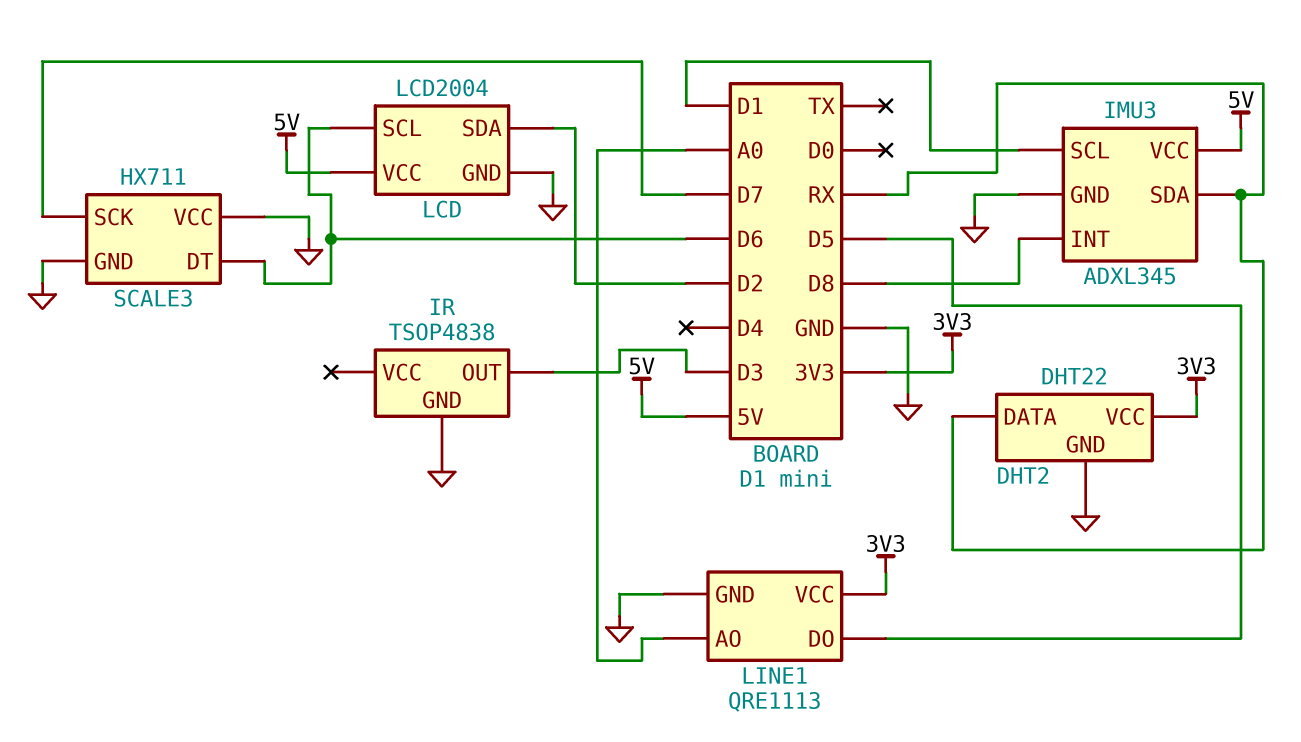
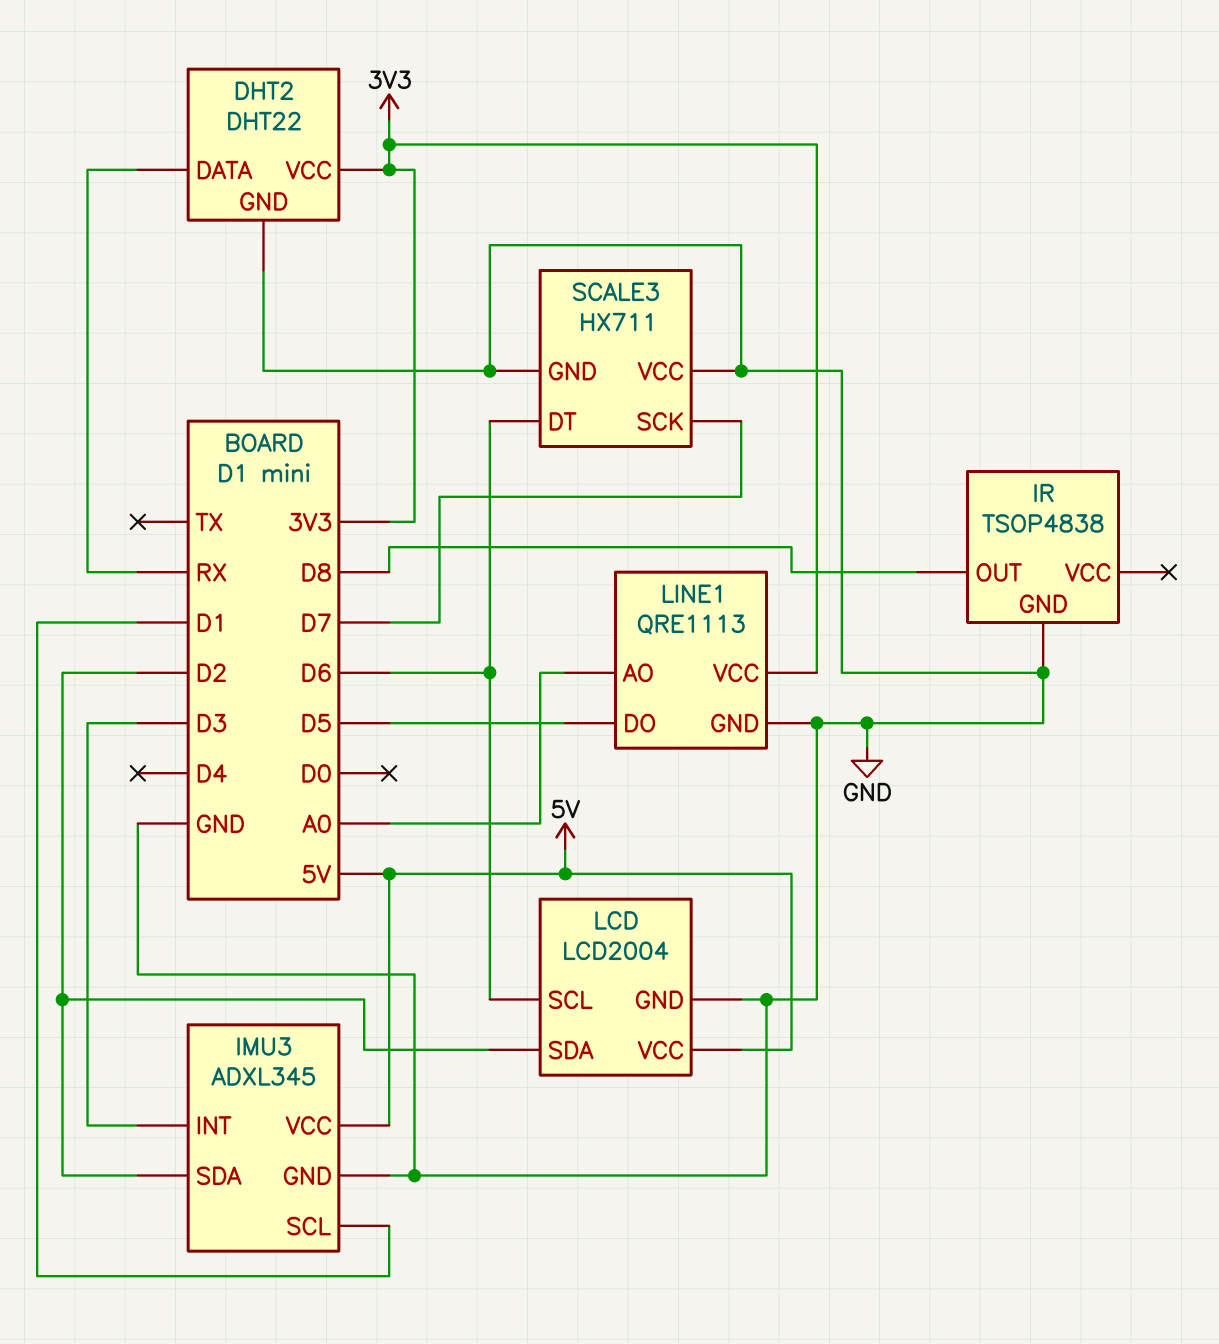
IMU3 pin INT: D8 -> D3
IMU3 pin SDA: RX -> D2
IR pin OUT: D3 -> D8

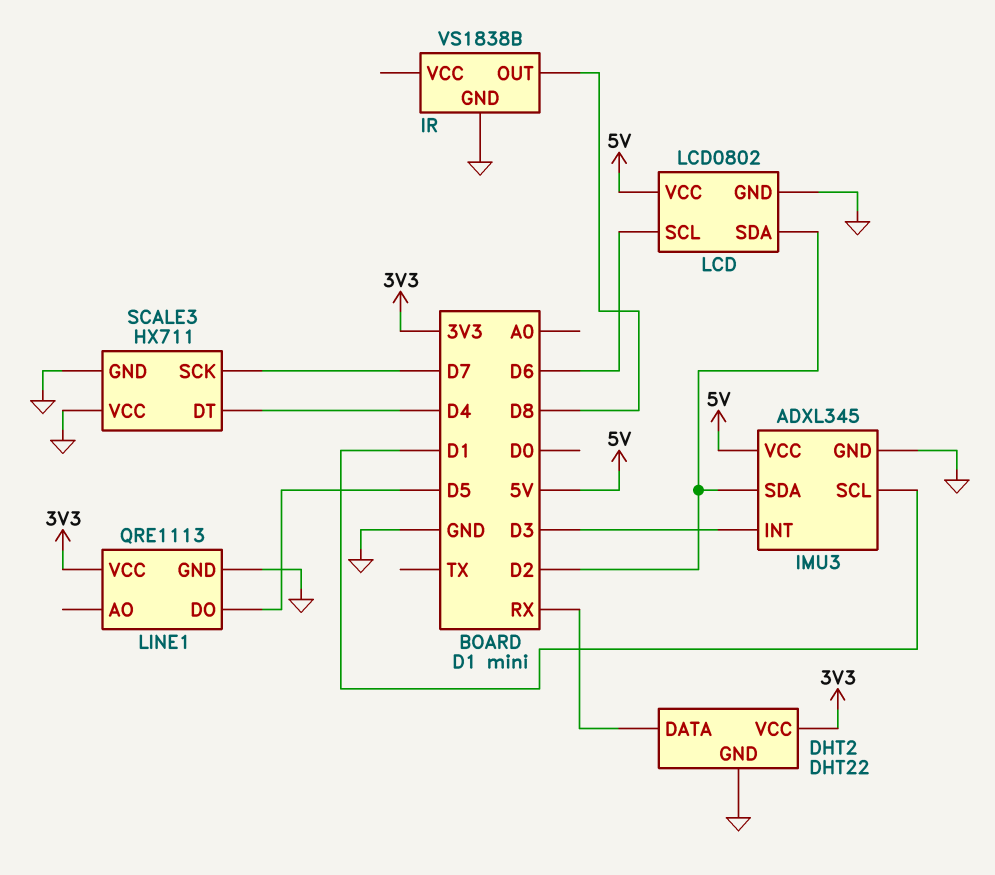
IR: TSOP4838 -> VS1838B
LCD: LCD2004 -> LCD0802
LINE1 pin AO: A0 -> none
SCALE3 pin DT: D6 -> D4

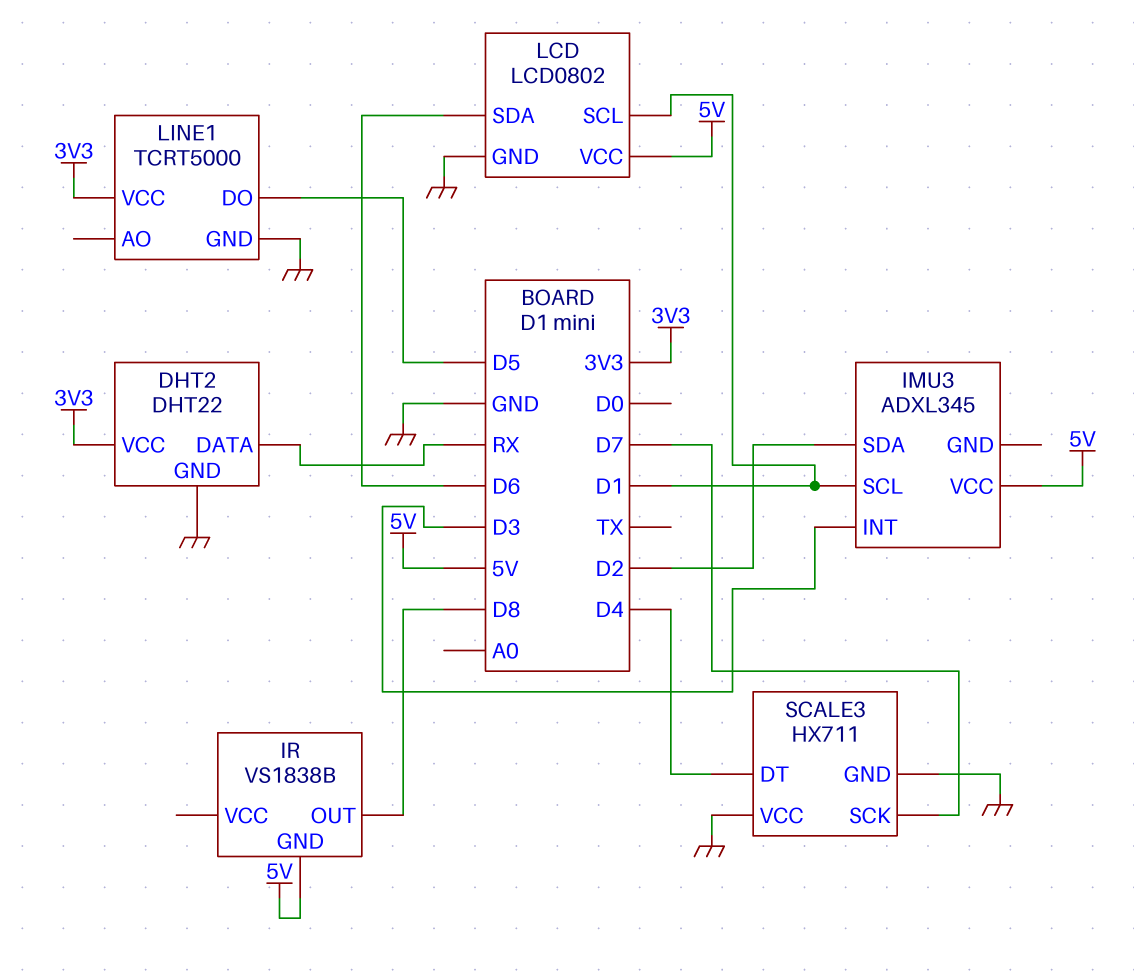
IMU3 pin GND: GND -> none
IR pin GND: GND -> 5V
LCD pin SCL: D6 -> D1
LCD pin SDA: D2 -> D6
LINE1: QRE1113 -> TCRT5000

